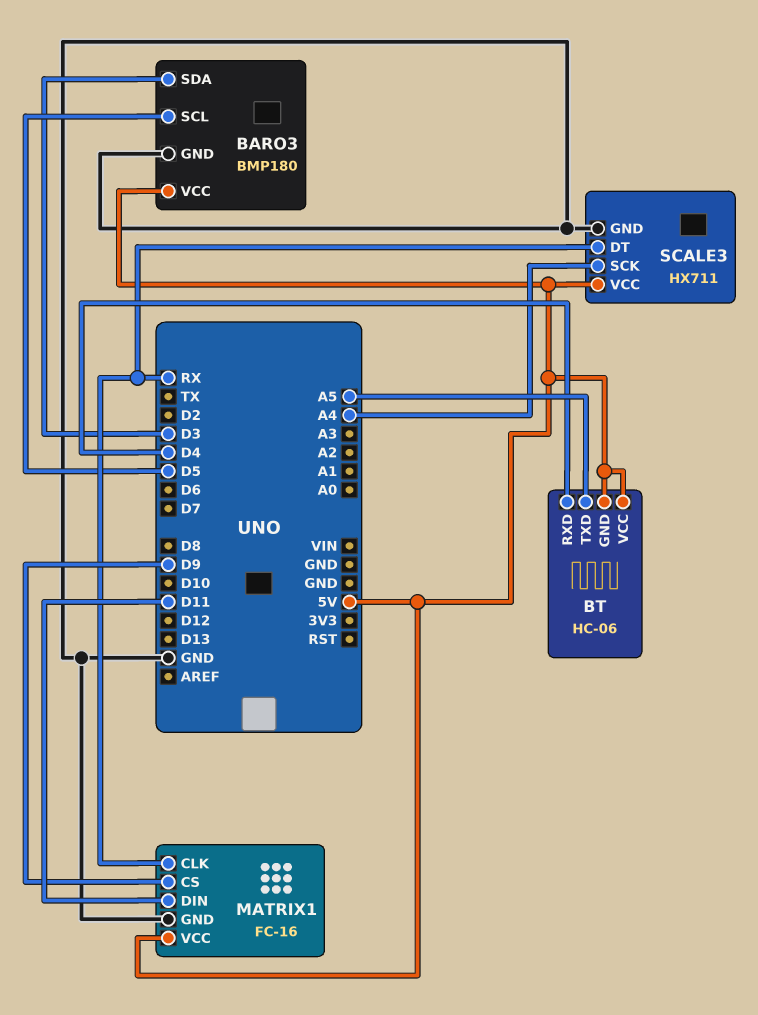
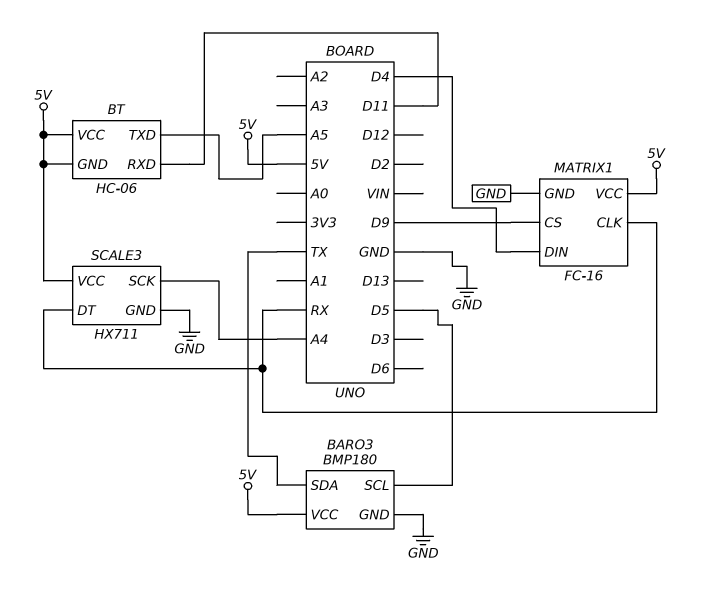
BARO3 pin SDA: D3 -> TX
BT pin RXD: D4 -> D11
MATRIX1 pin DIN: D11 -> D4

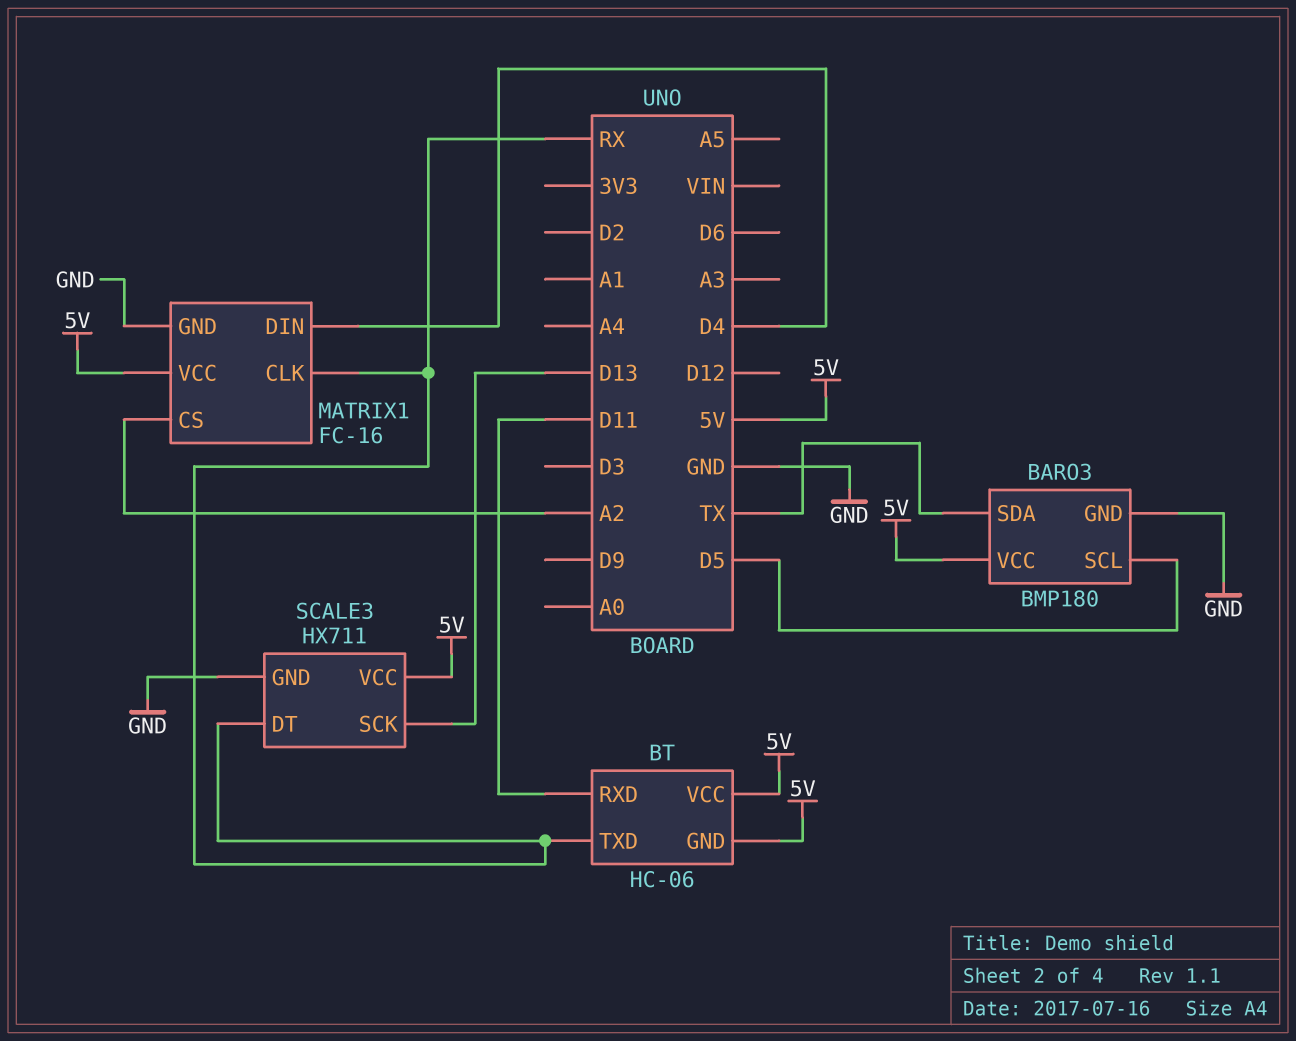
BT pin TXD: A5 -> RX
MATRIX1 pin CS: D9 -> A2
SCALE3 pin SCK: A4 -> D13

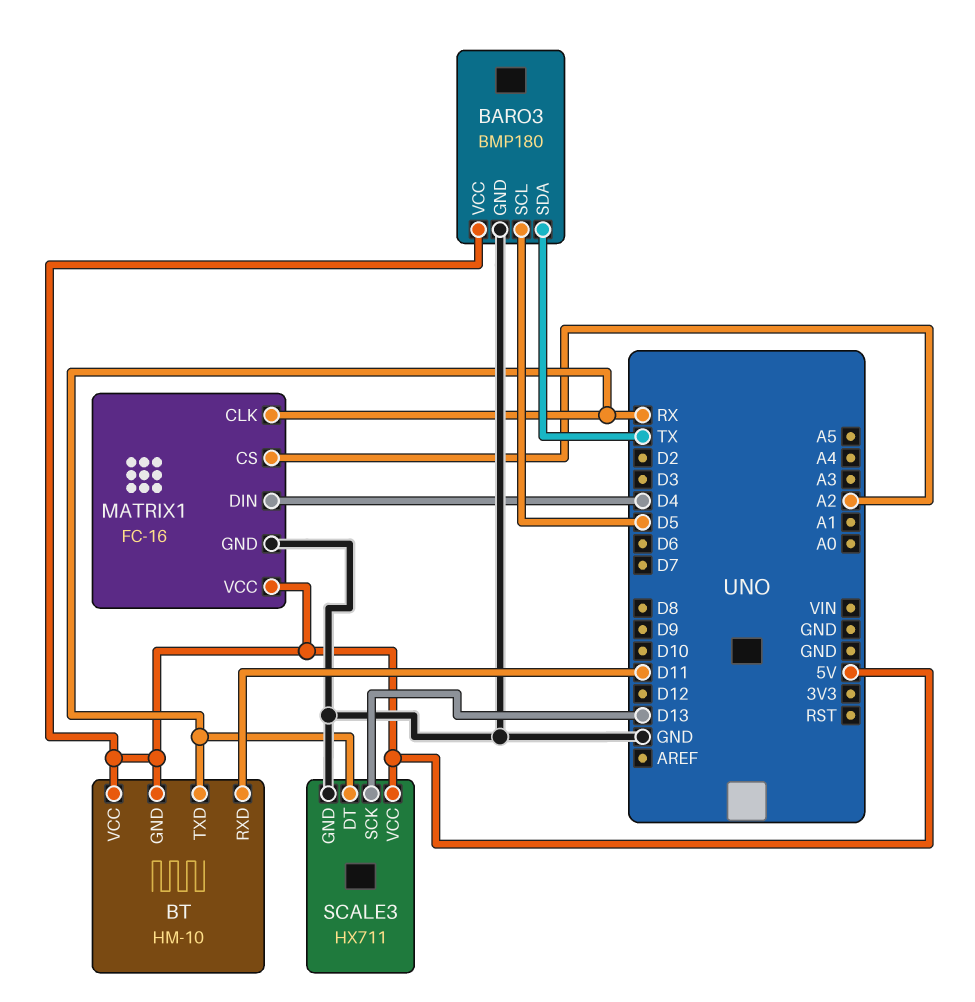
BT: HC-06 -> HM-10

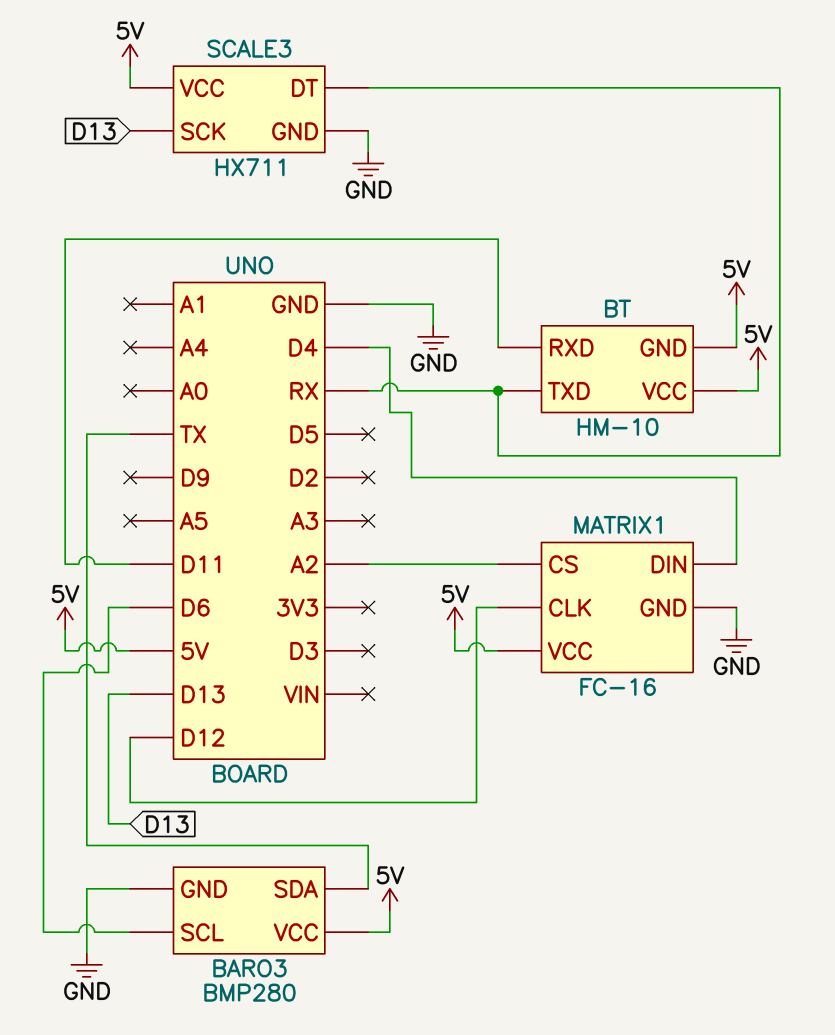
BARO3: BMP180 -> BMP280
BARO3 pin SCL: D5 -> D6
MATRIX1 pin CLK: RX -> D12

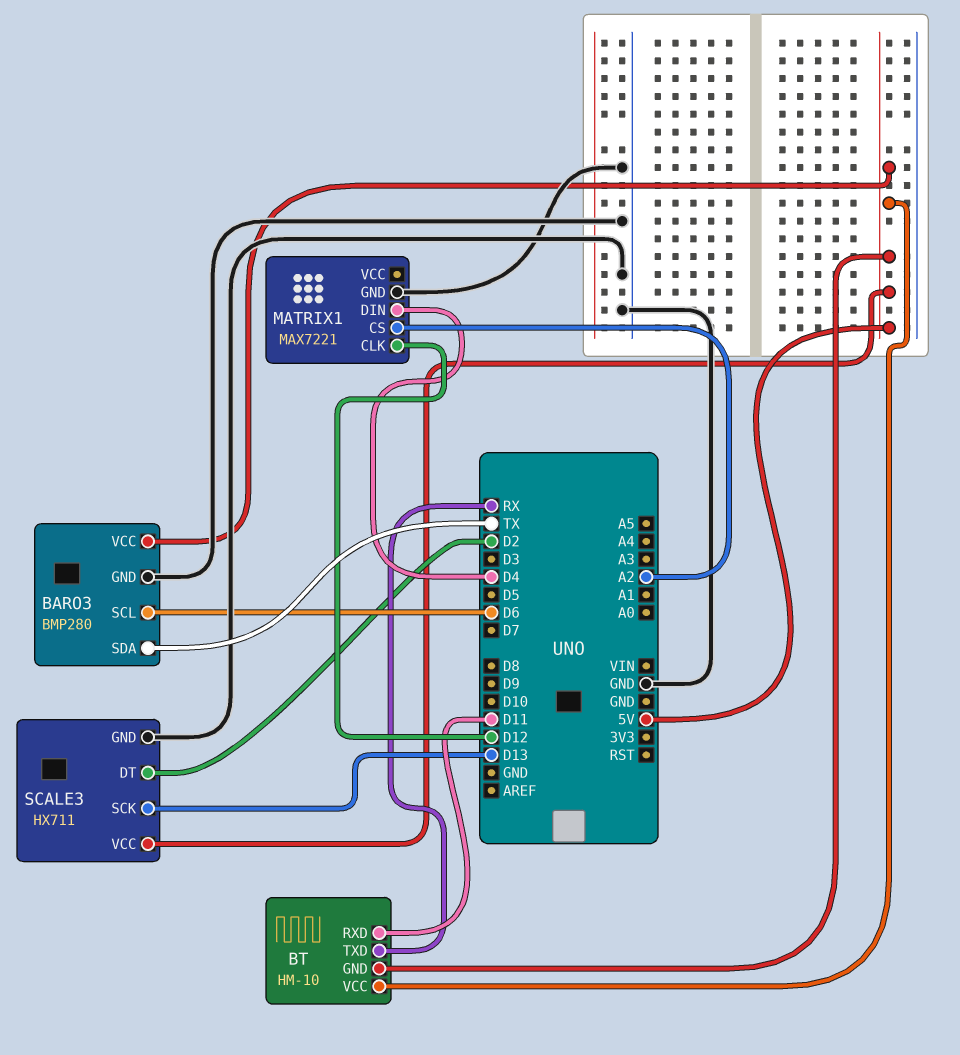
MATRIX1: FC-16 -> MAX7221
MATRIX1 pin VCC: 5V -> none
SCALE3 pin DT: RX -> D2

